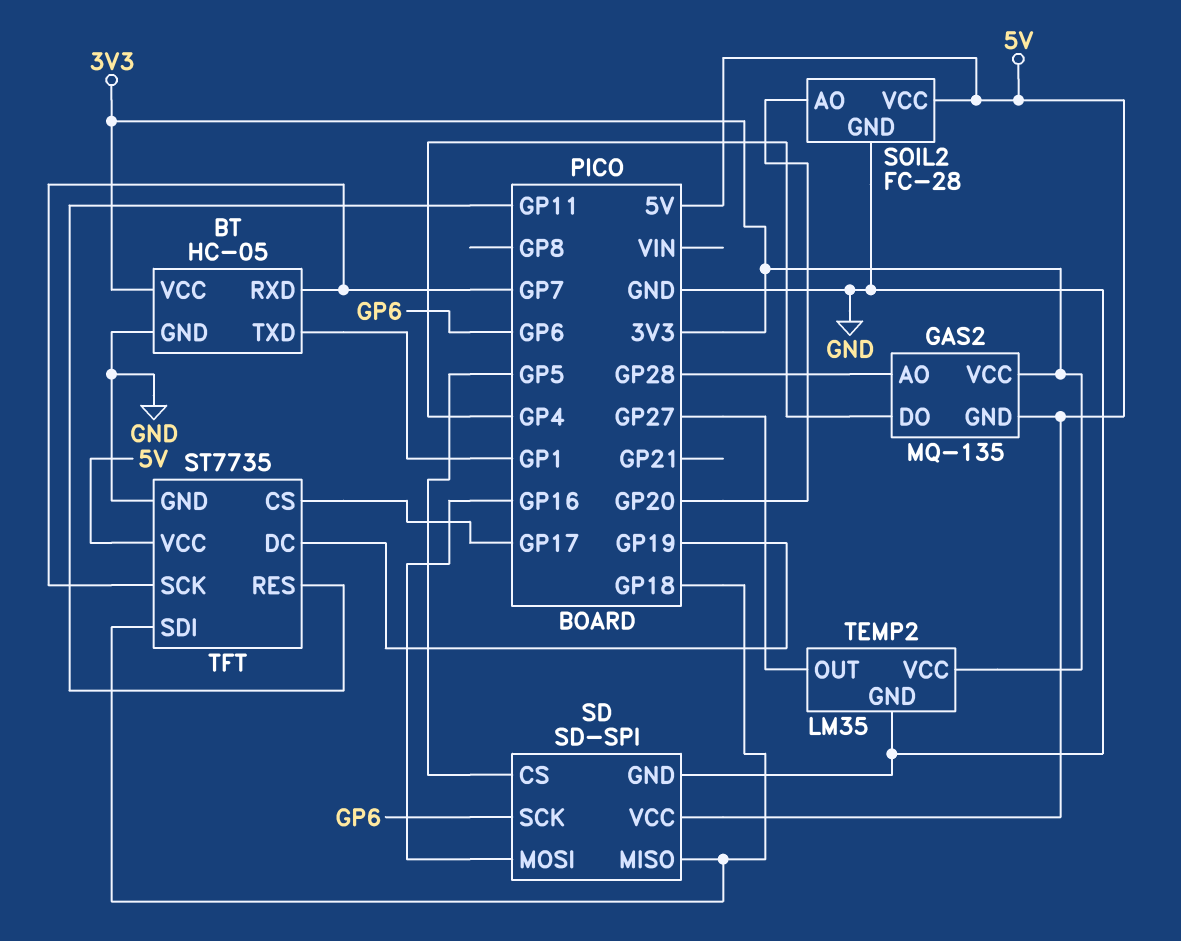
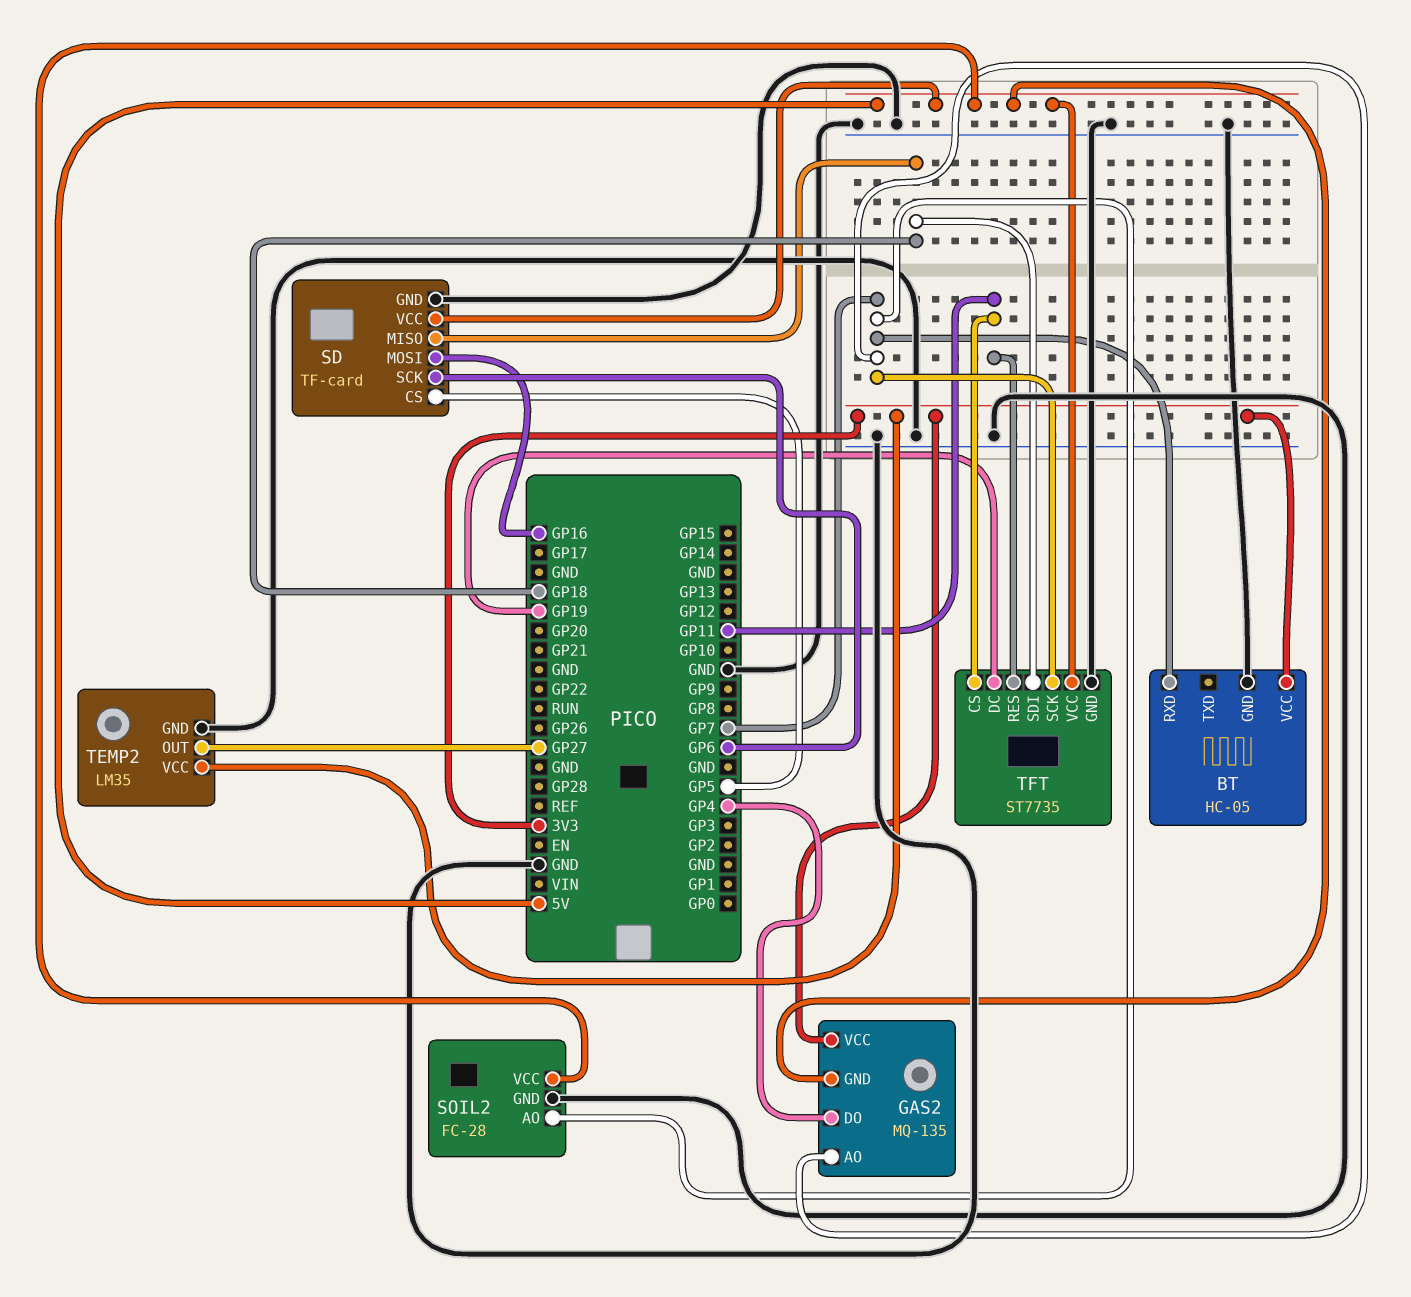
BT pin TXD: GP1 -> none
GAS2 pin AO: GP28 -> GP7
SD: SD-SPI -> TF-card
SOIL2 pin AO: GP20 -> GP7
TFT pin CS: GP17 -> GP11

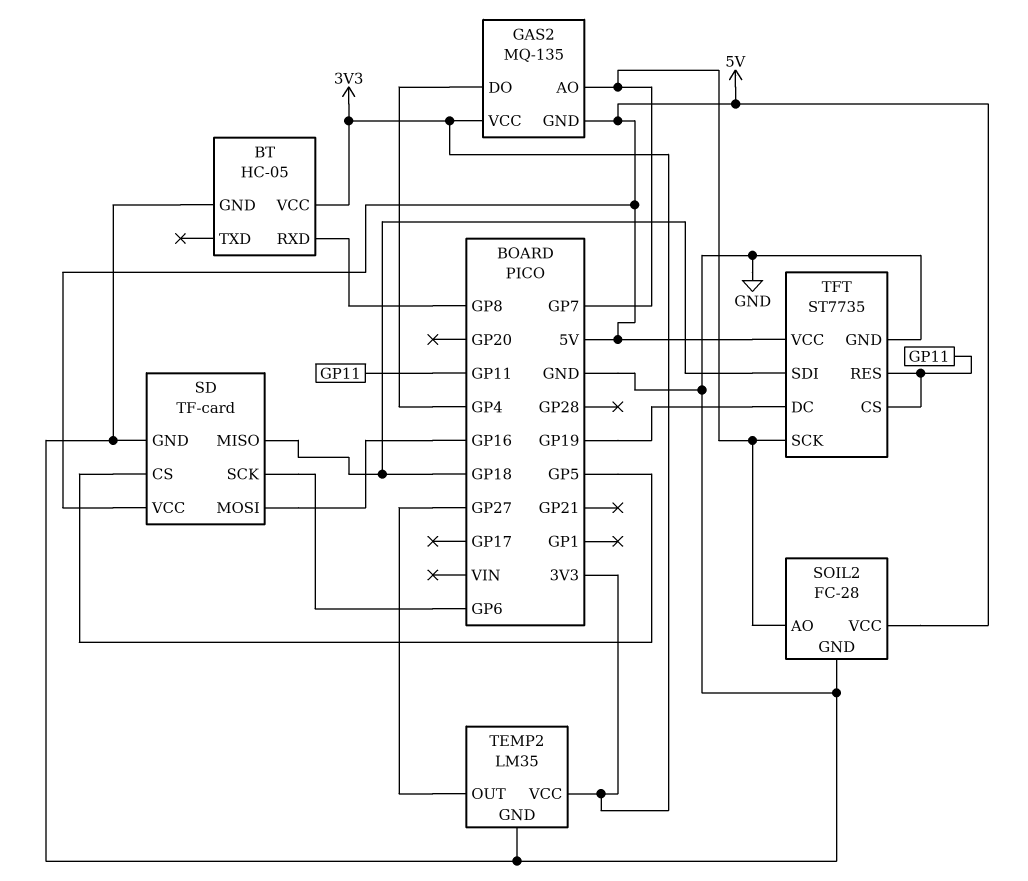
BT pin RXD: GP7 -> GP8

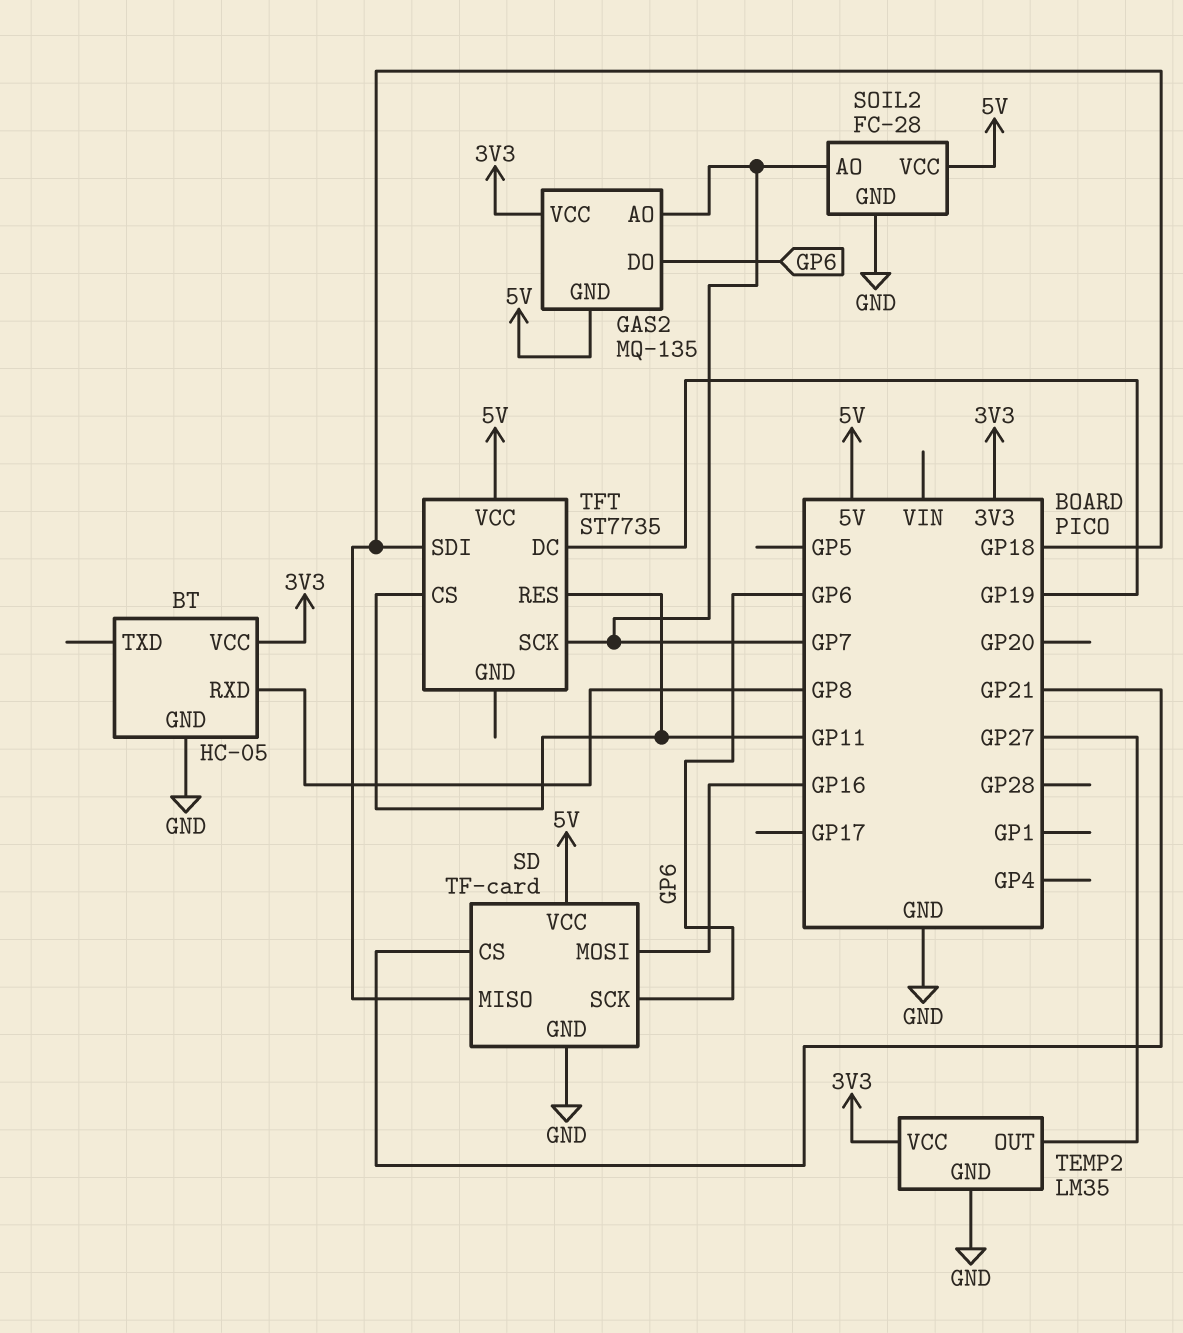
GAS2 pin DO: GP4 -> GP6
SD pin CS: GP5 -> GP21
TFT pin GND: GND -> none

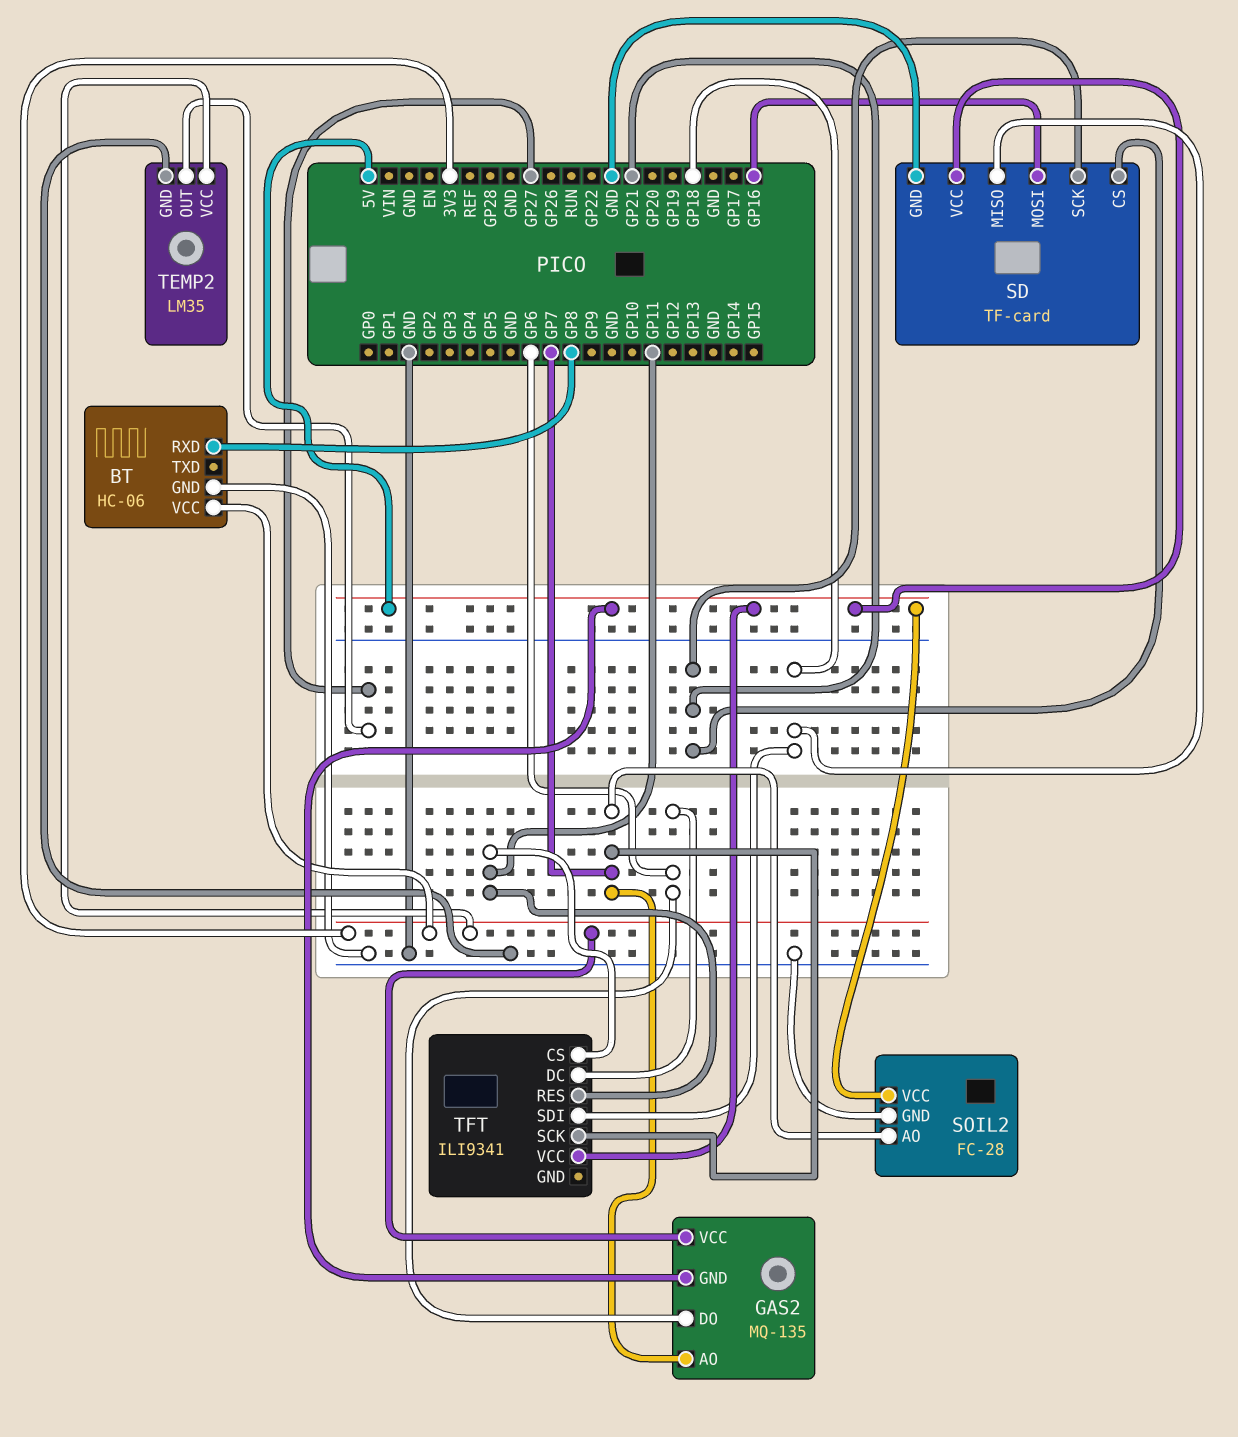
BT: HC-05 -> HC-06
SD pin SCK: GP6 -> GP21
TFT: ST7735 -> ILI9341
TFT pin DC: GP19 -> GP6

